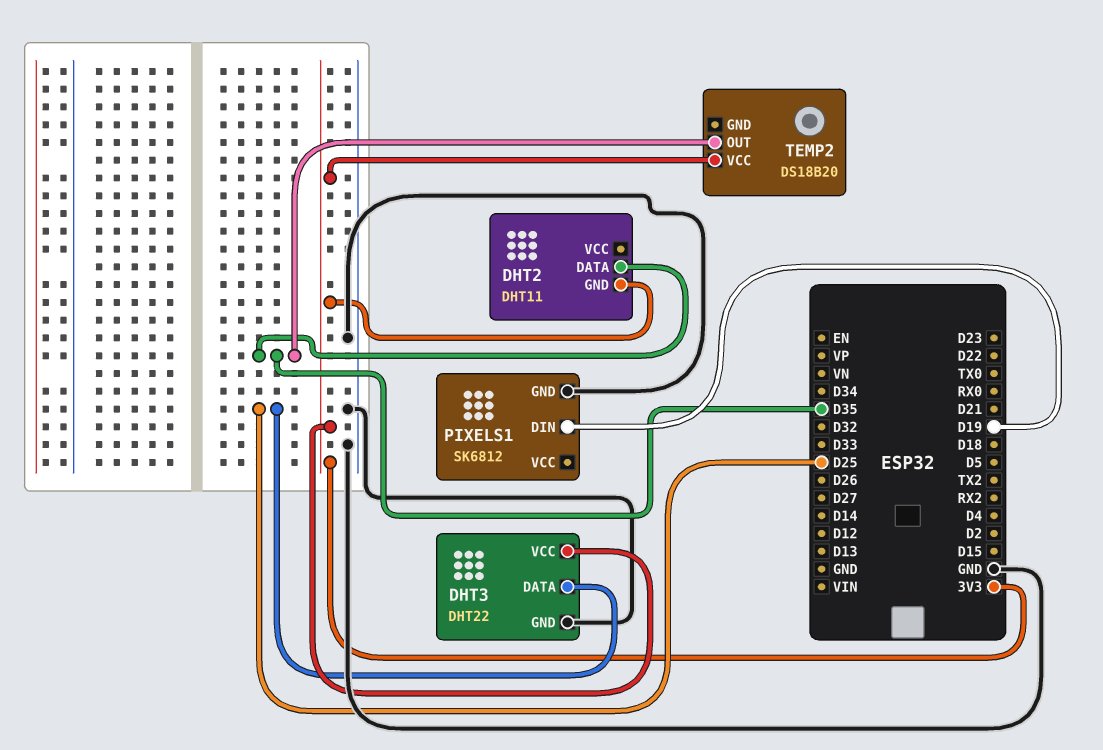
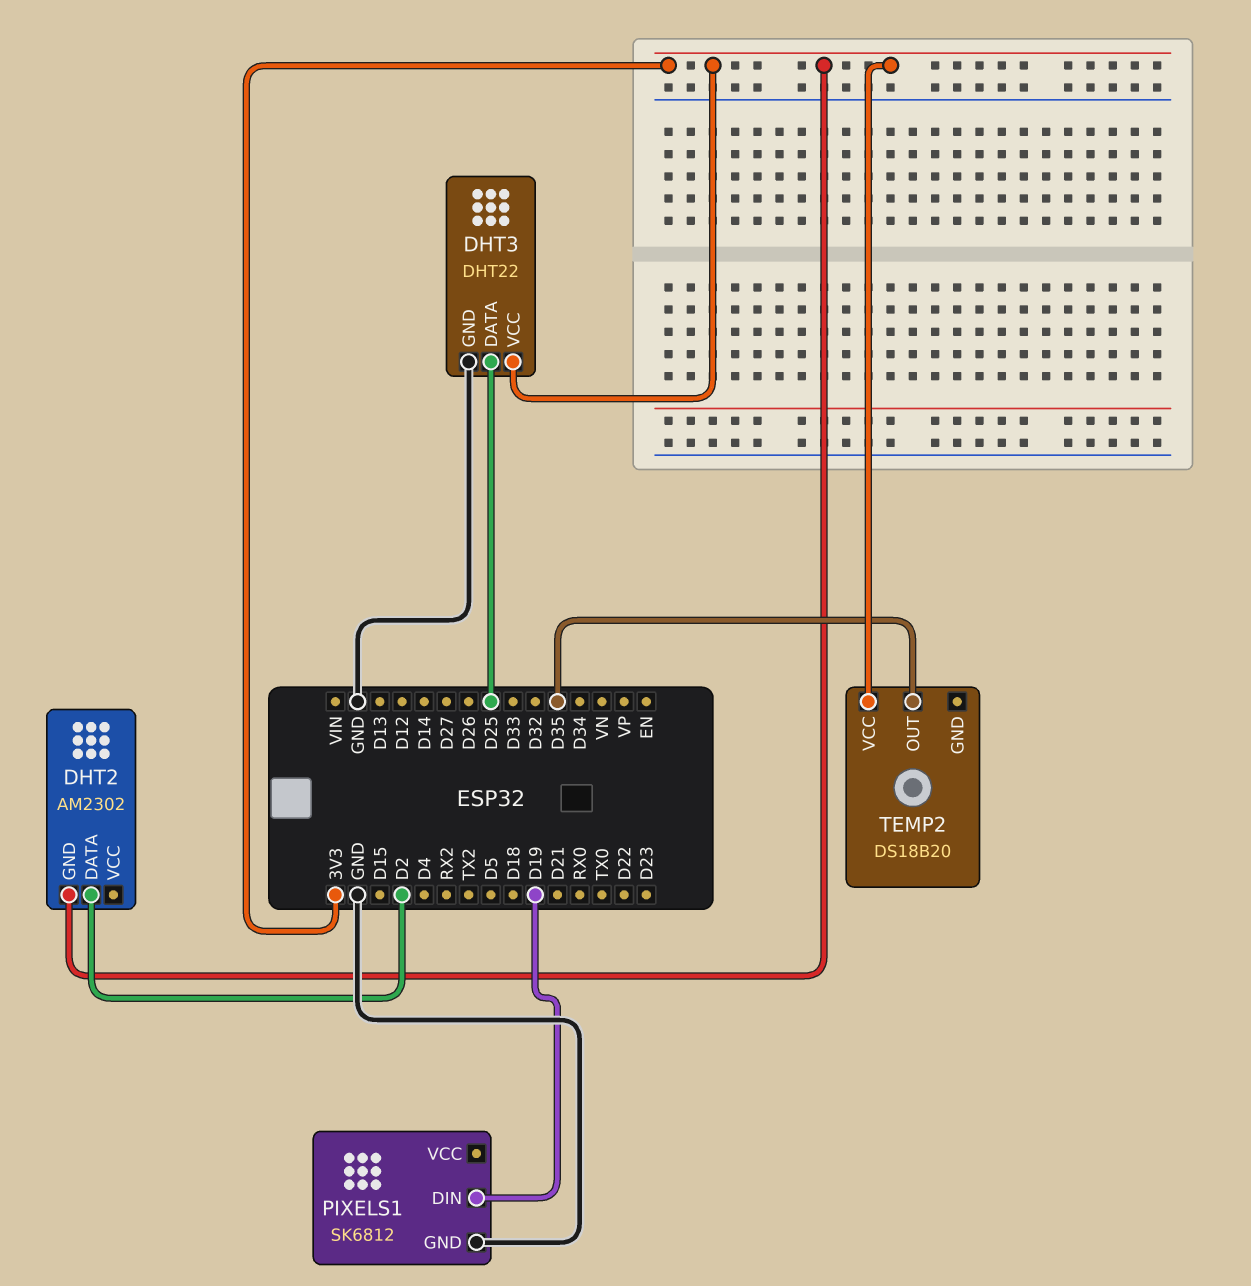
DHT2: DHT11 -> AM2302
DHT2 pin DATA: D35 -> D2

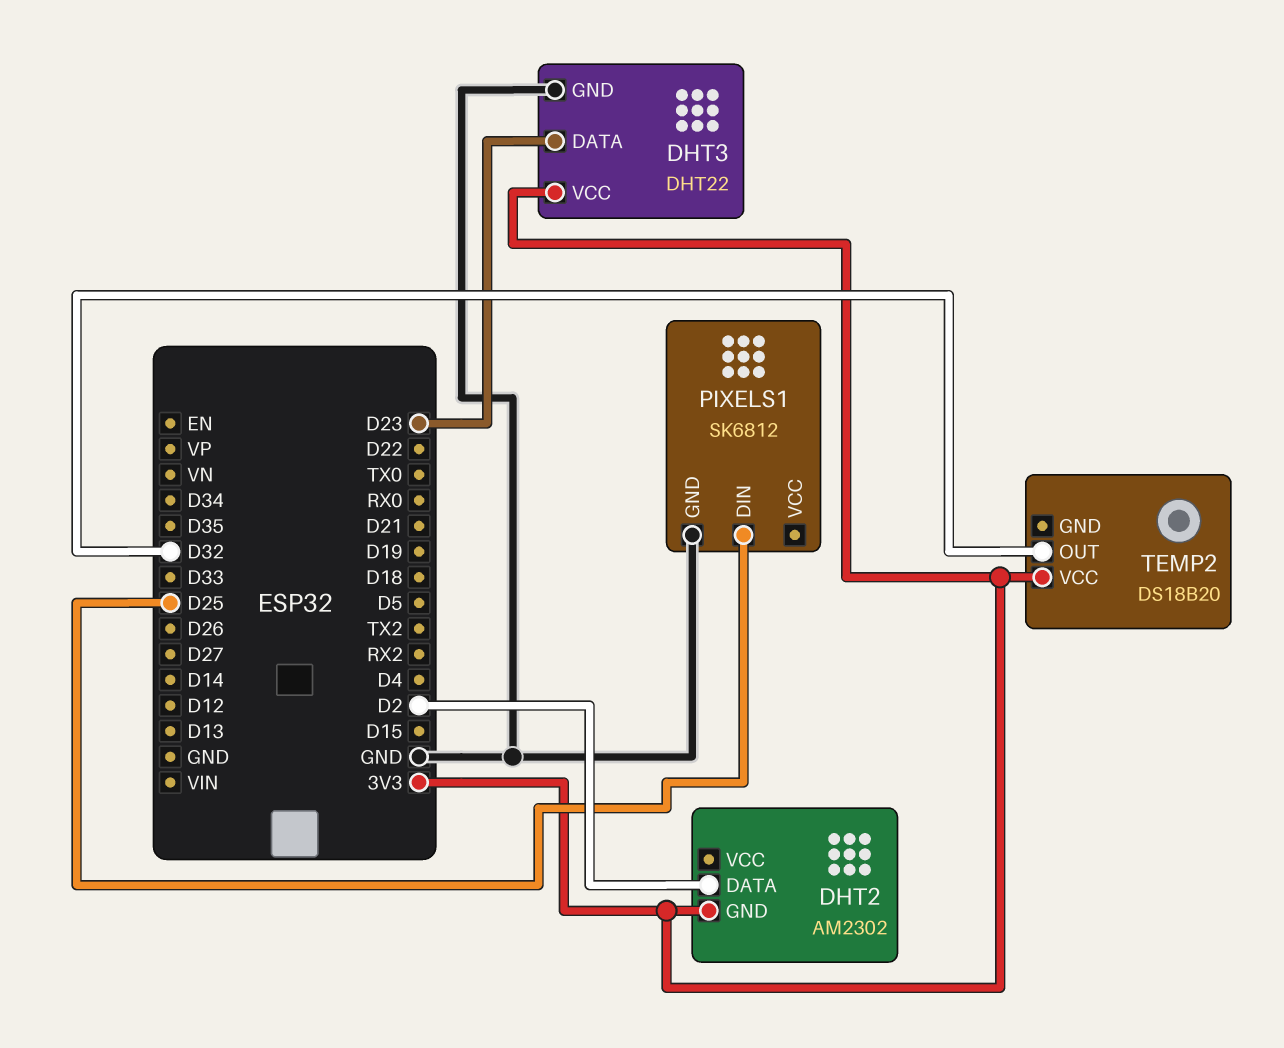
DHT3 pin DATA: D25 -> D23
PIXELS1 pin DIN: D19 -> D25
TEMP2 pin OUT: D35 -> D32

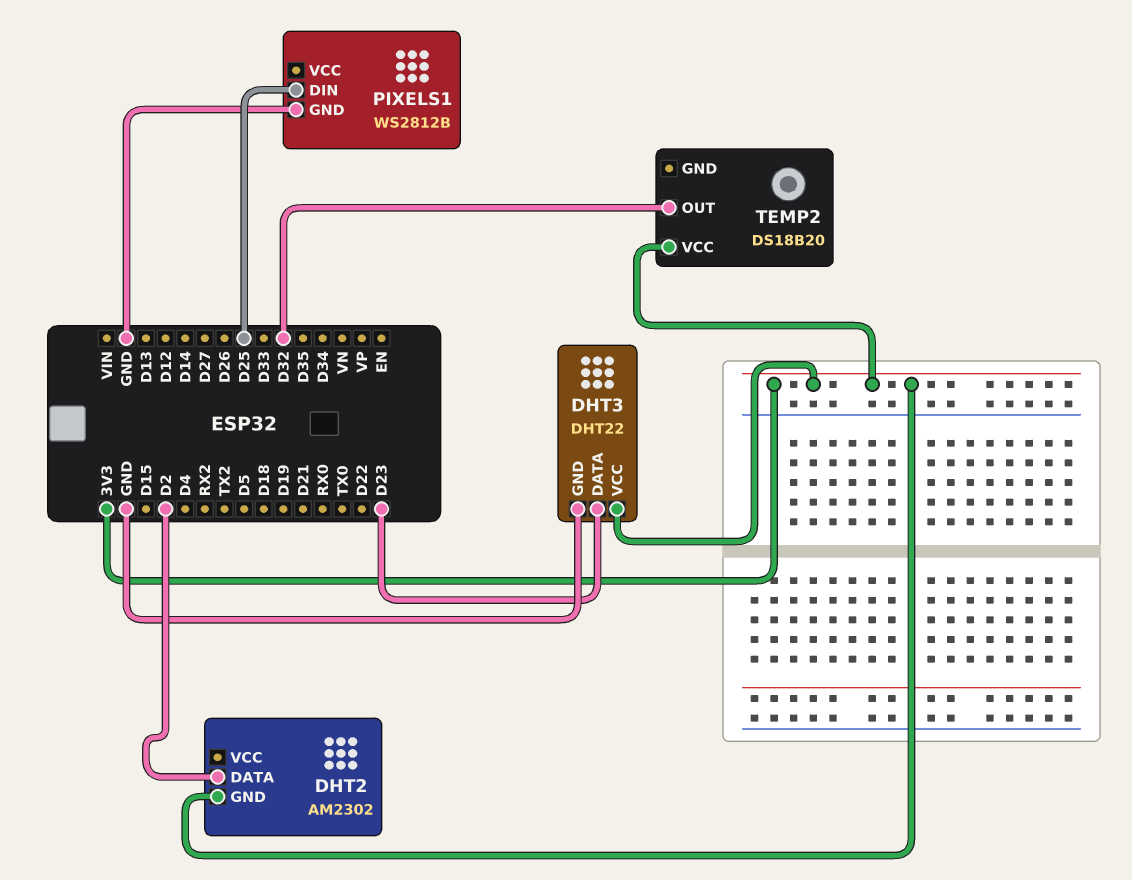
PIXELS1: SK6812 -> WS2812B

